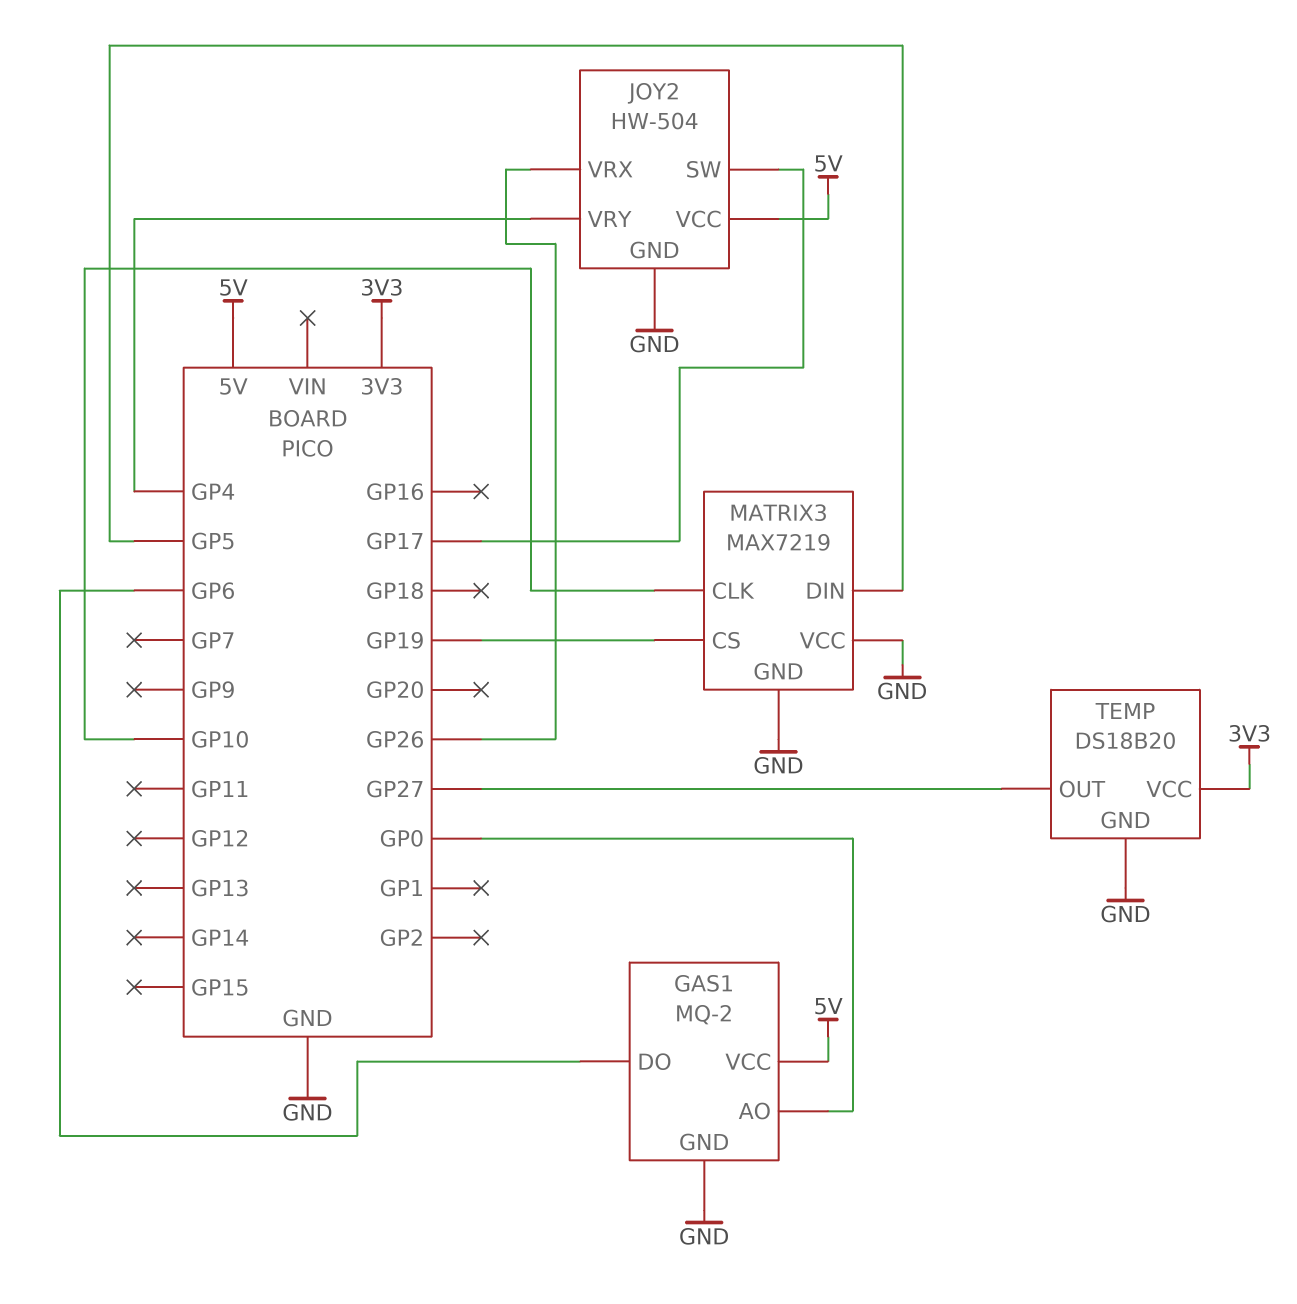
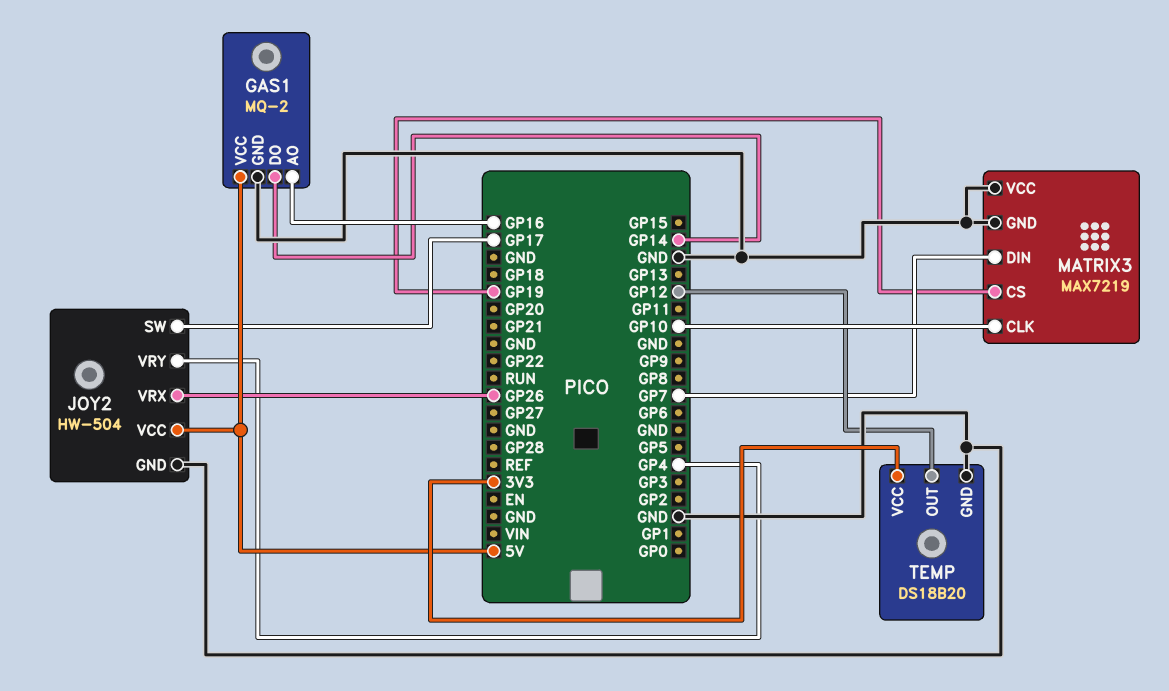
GAS1 pin AO: GP0 -> GP16
GAS1 pin DO: GP6 -> GP14
MATRIX3 pin DIN: GP5 -> GP7
TEMP pin OUT: GP27 -> GP12

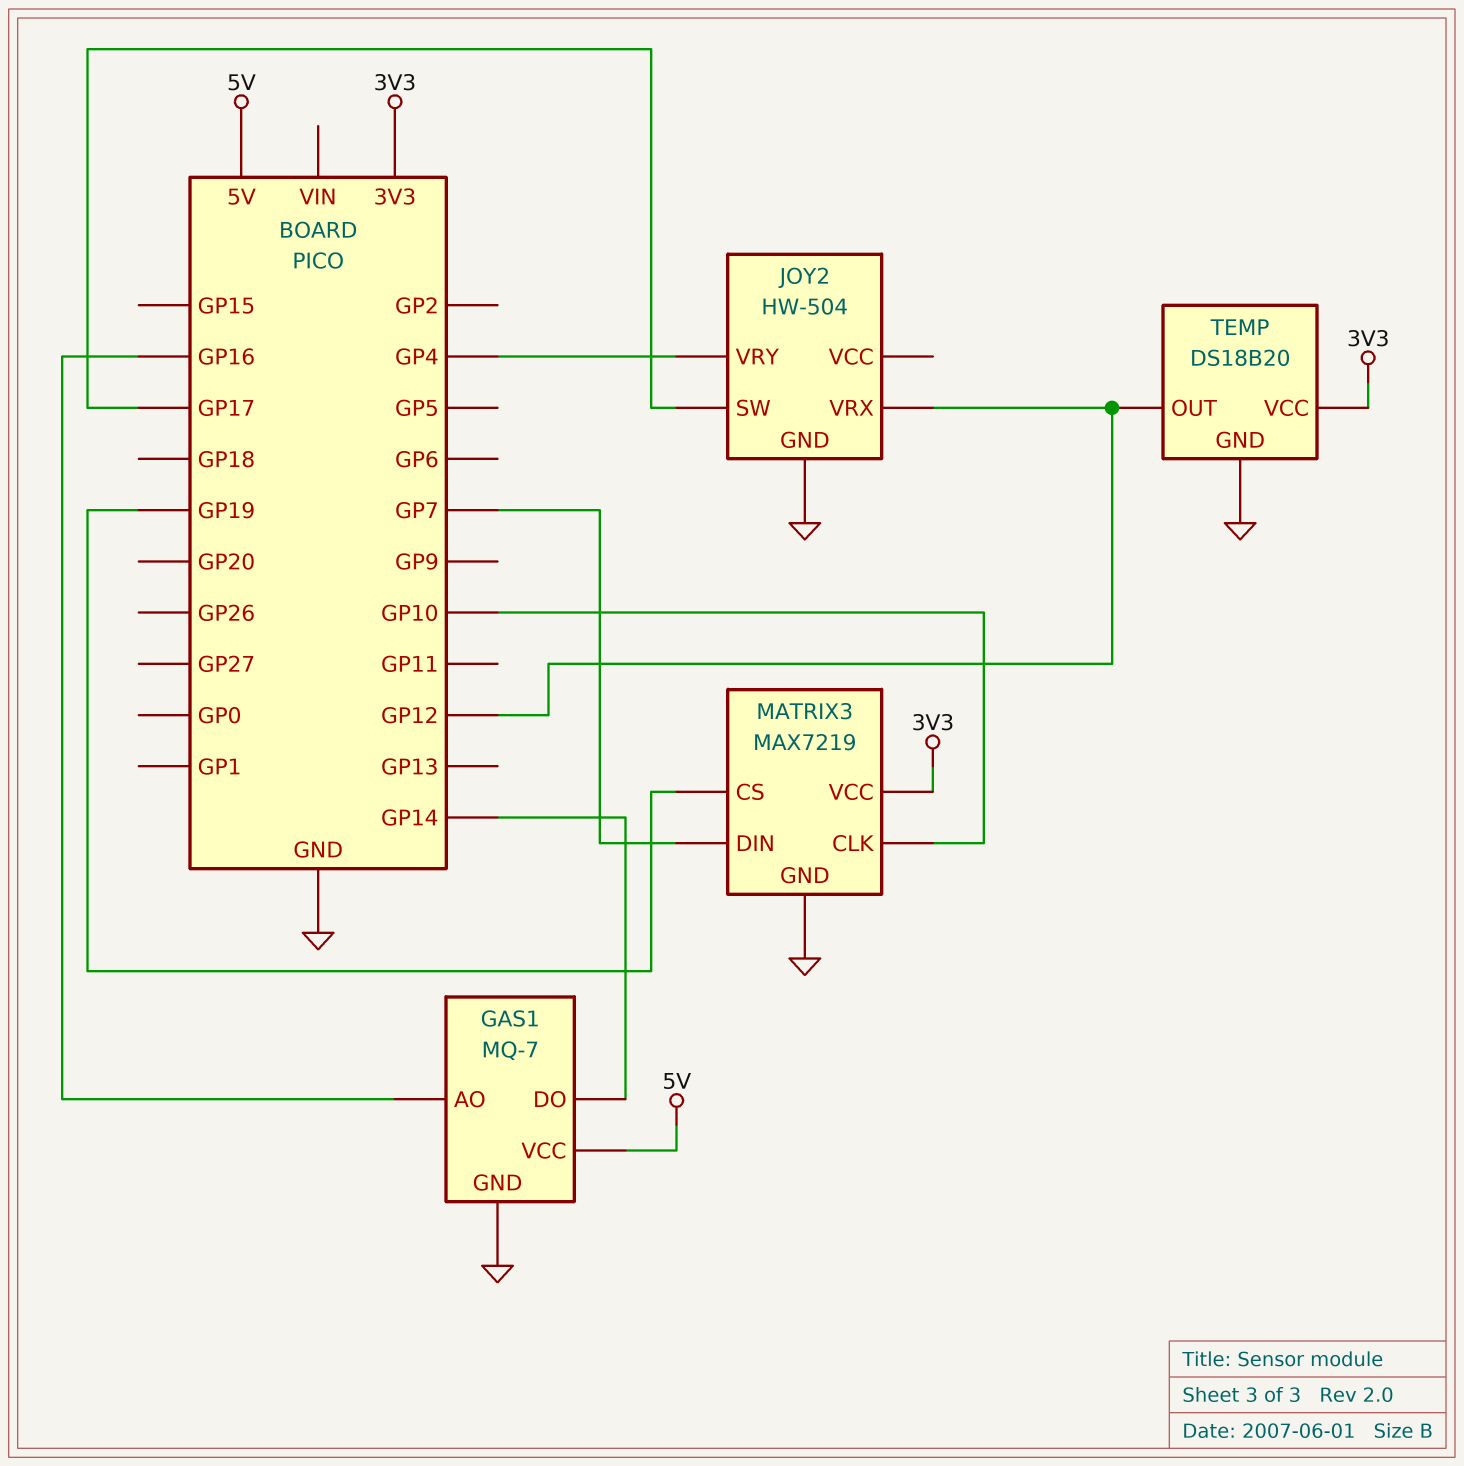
GAS1: MQ-2 -> MQ-7
JOY2 pin VCC: 5V -> none
JOY2 pin VRX: GP26 -> GP12
MATRIX3 pin VCC: GND -> 3V3

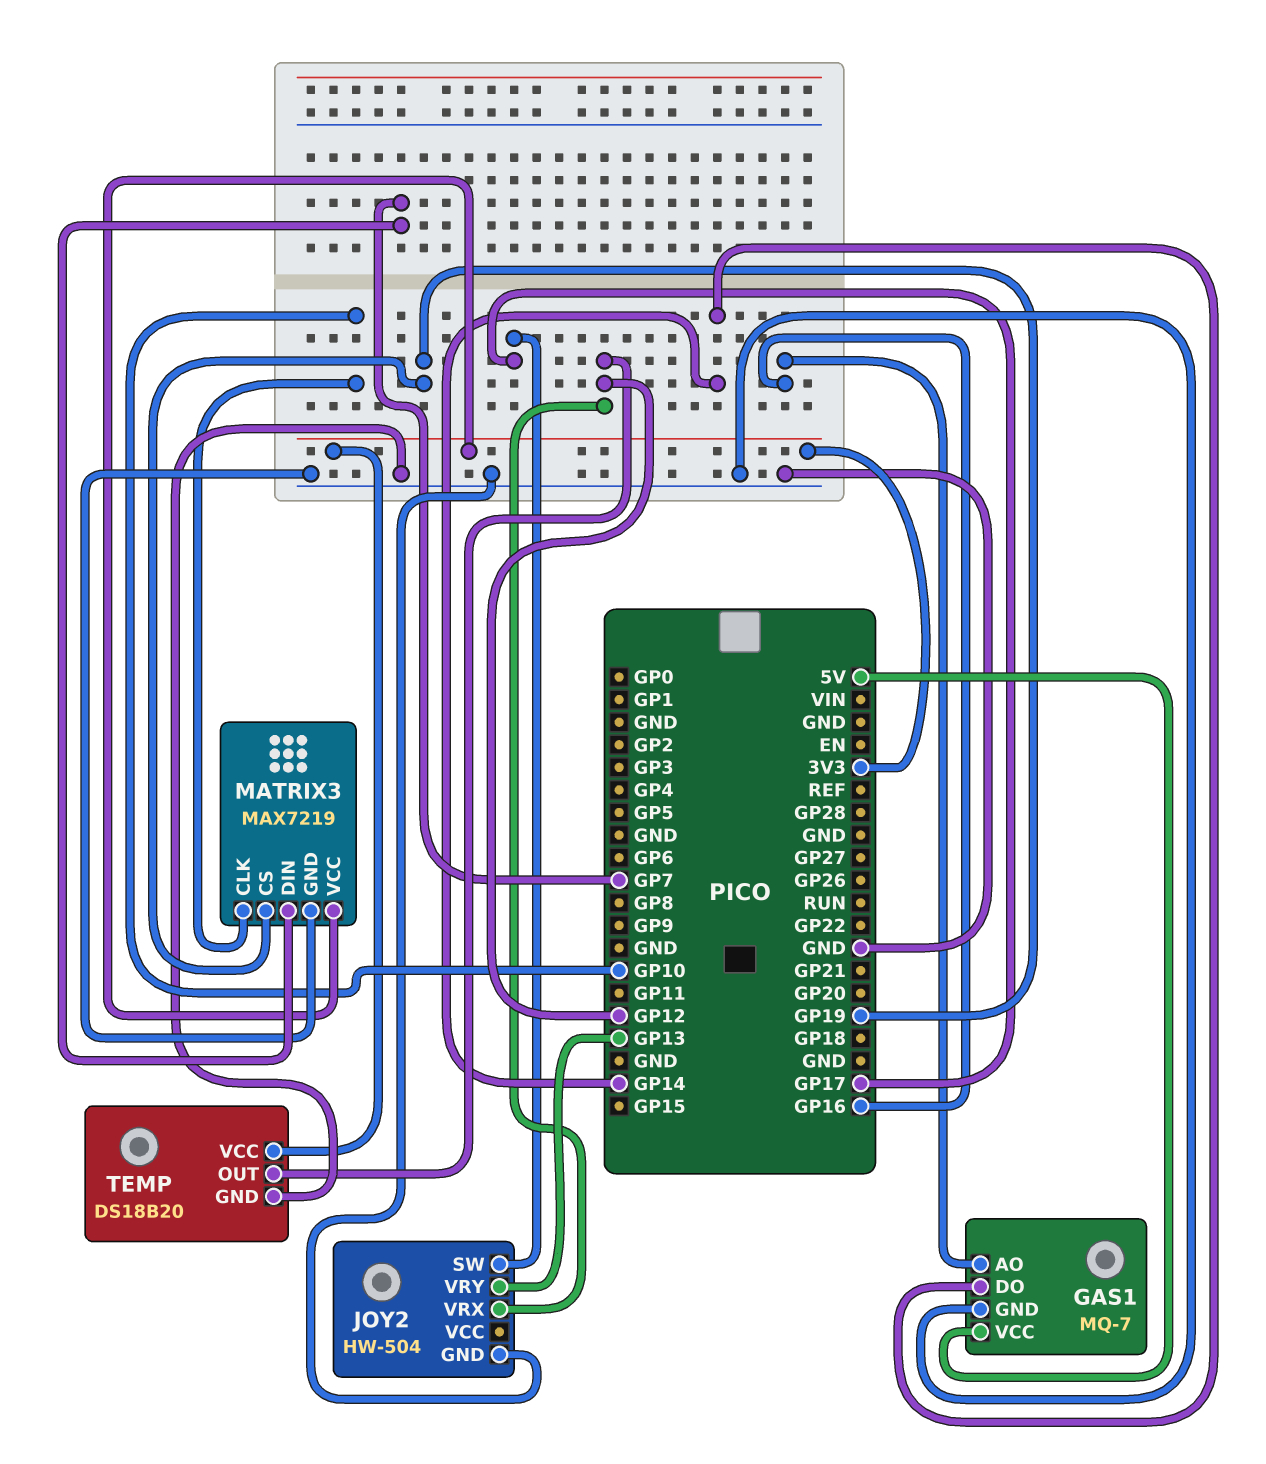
JOY2 pin VRY: GP4 -> GP13

